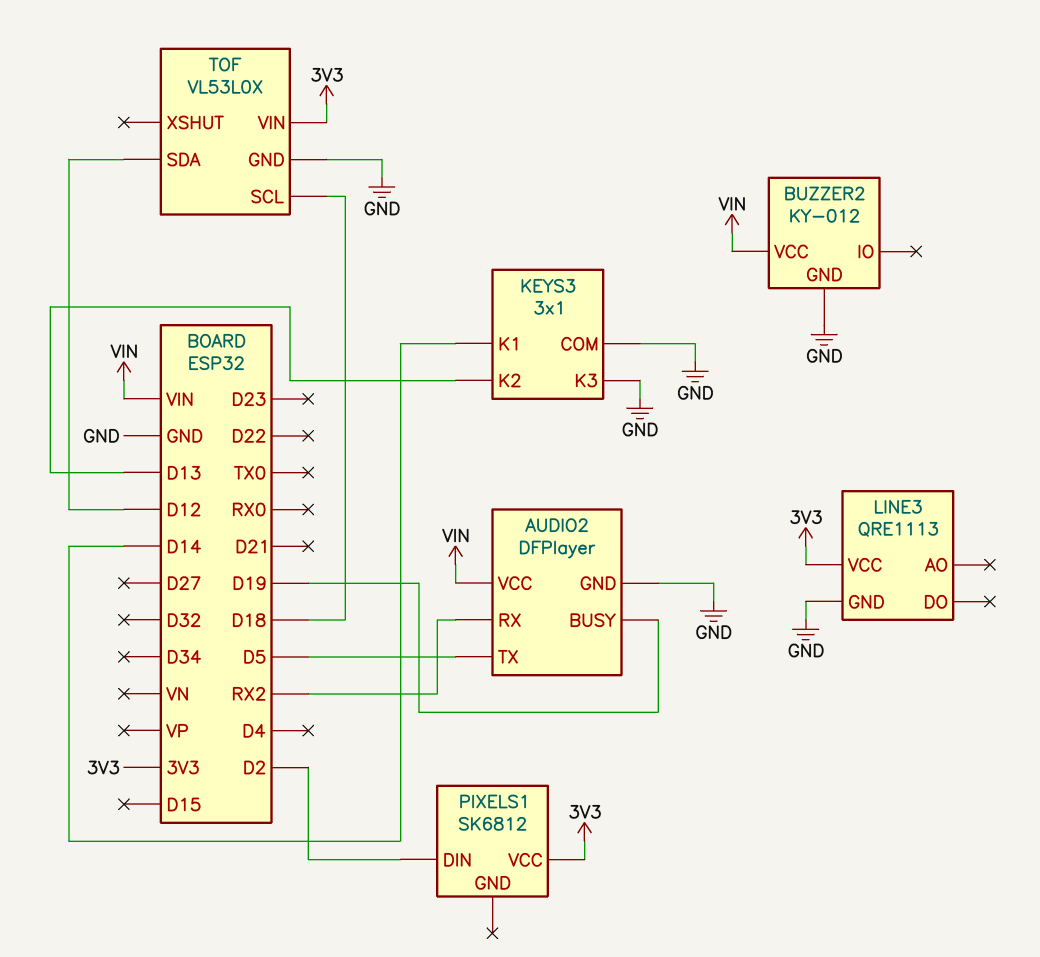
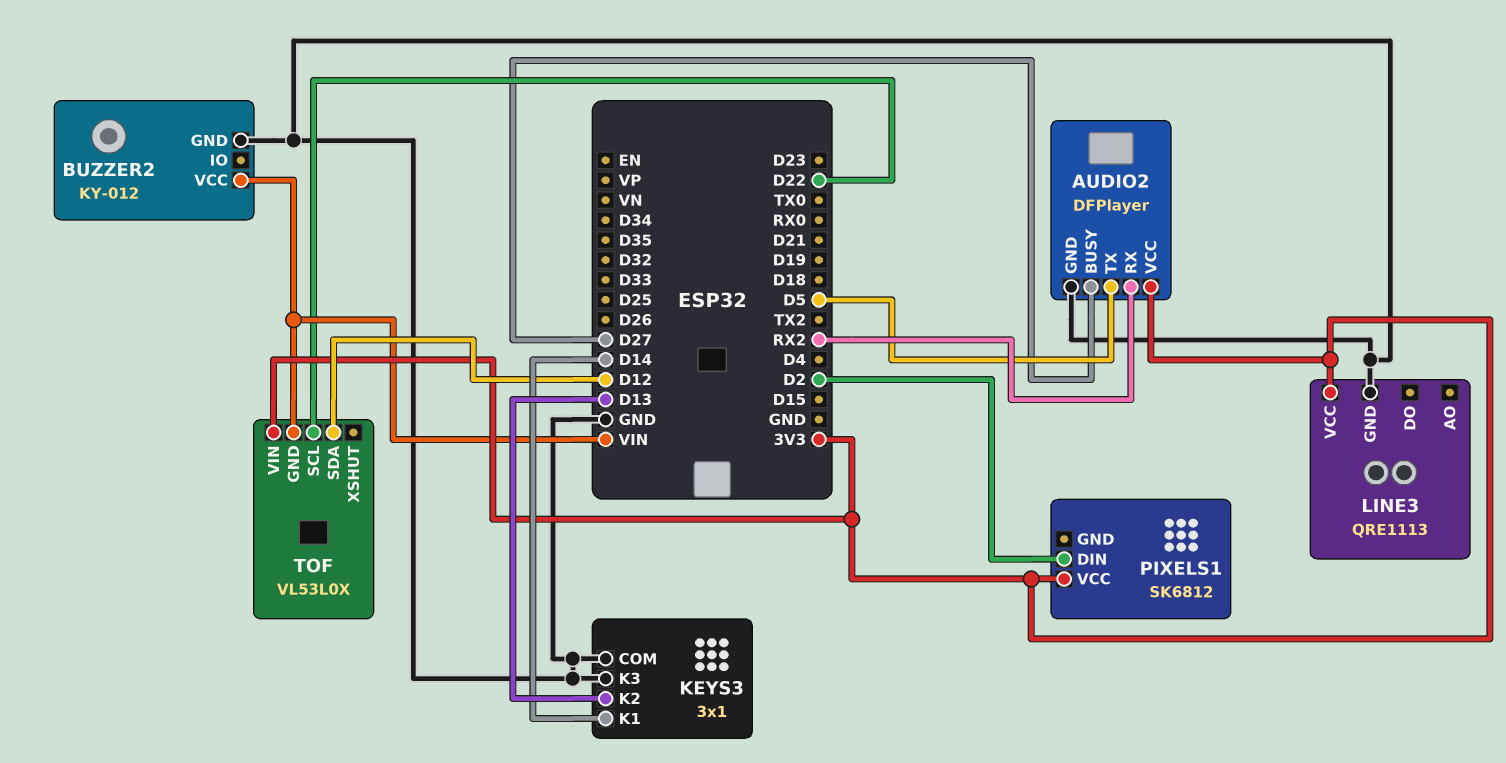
AUDIO2 pin BUSY: D19 -> D27
AUDIO2 pin VCC: VIN -> 3V3
TOF pin GND: GND -> VIN
TOF pin SCL: D18 -> D22

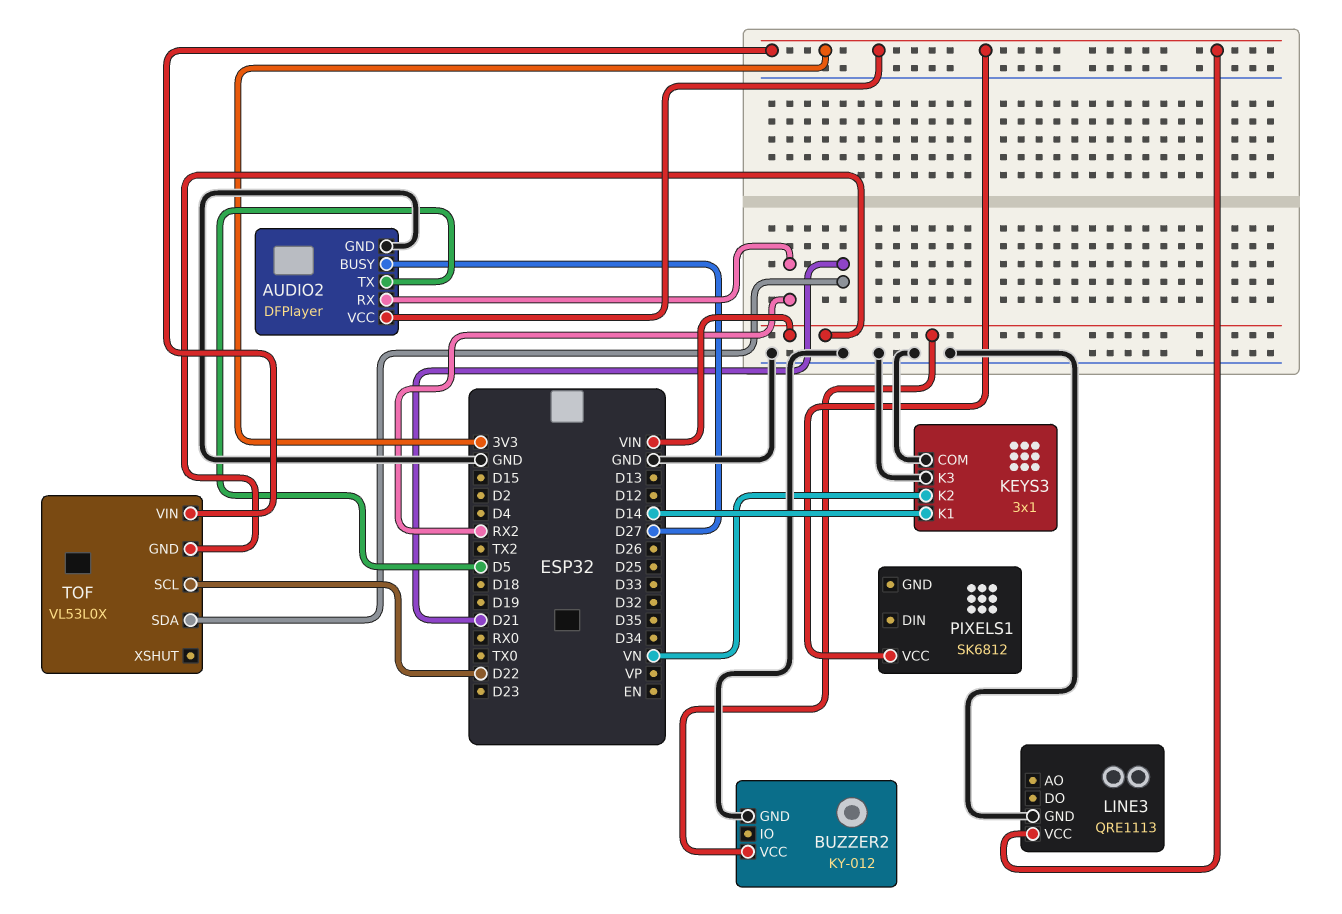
KEYS3 pin K2: D13 -> VN
PIXELS1 pin DIN: D2 -> none
TOF pin SDA: D12 -> D21

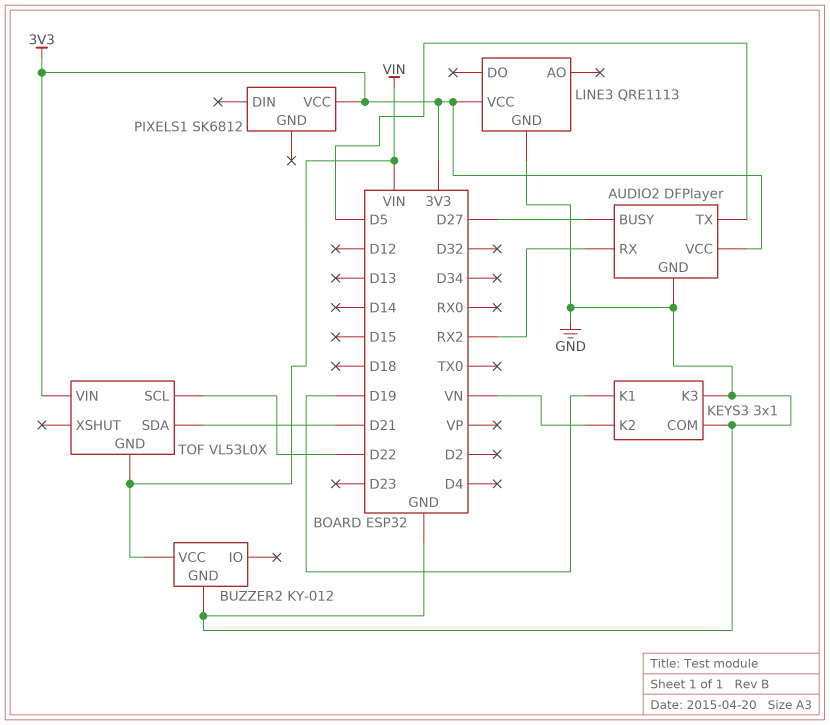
KEYS3 pin K1: D14 -> D19

